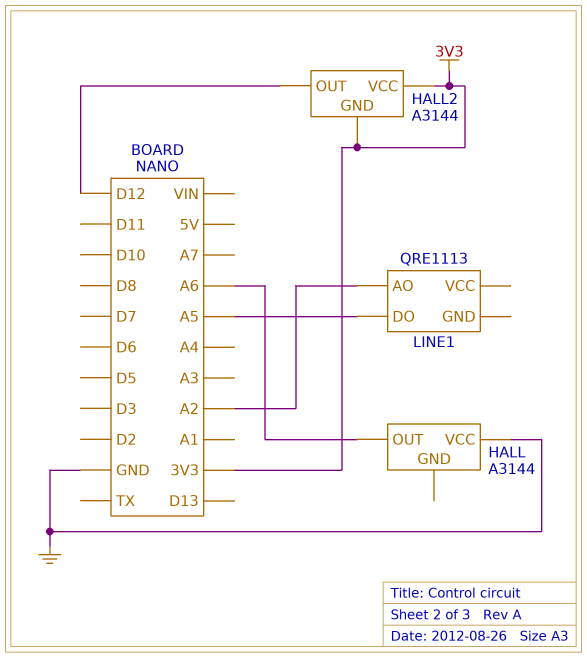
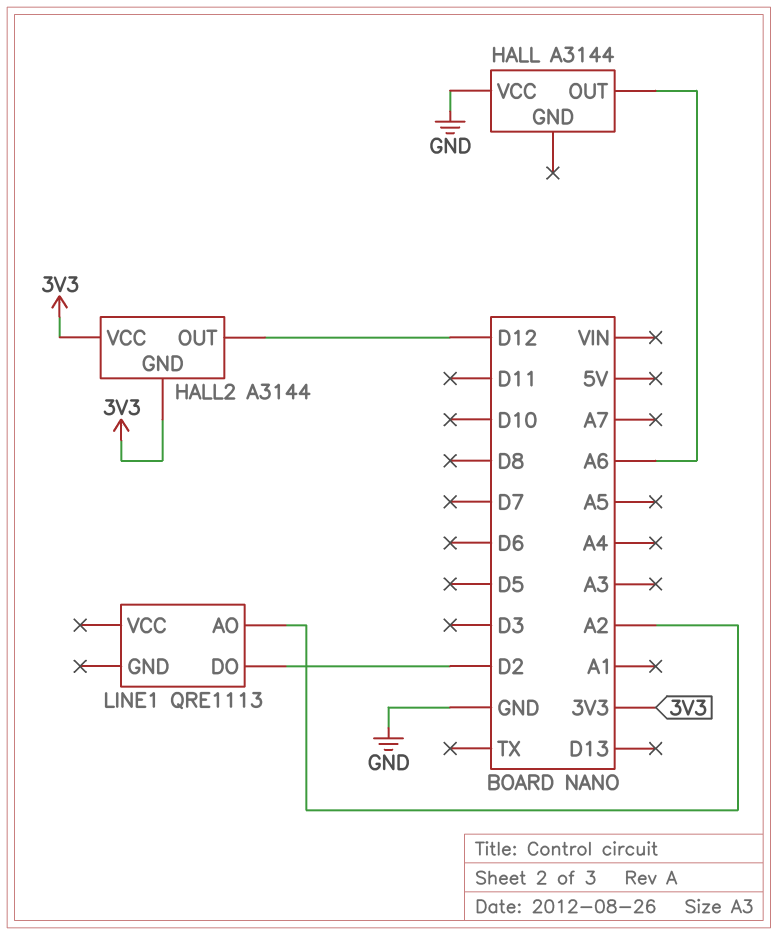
LINE1 pin DO: A5 -> D2

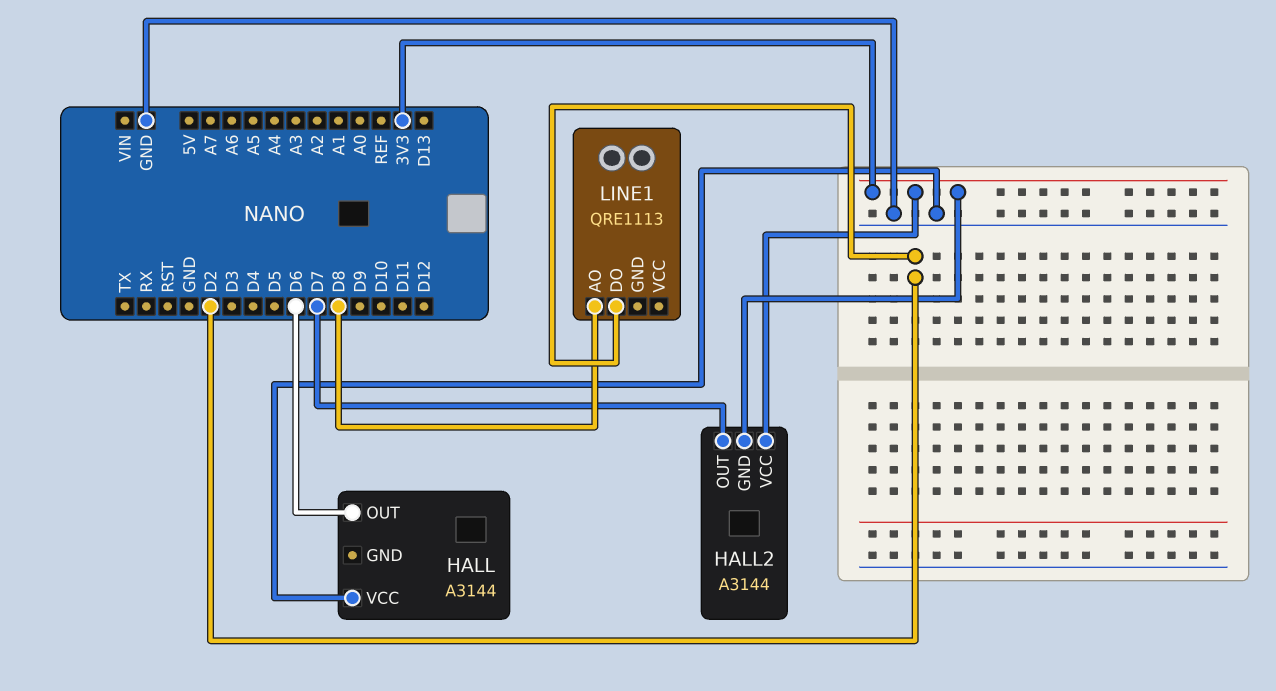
HALL pin OUT: A6 -> D6
HALL2 pin OUT: D12 -> D7
LINE1 pin AO: A2 -> D8

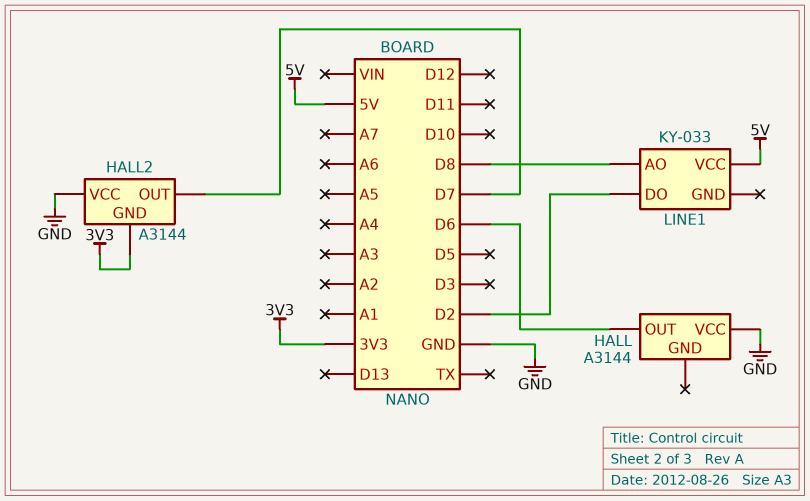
HALL2 pin VCC: 3V3 -> GND
LINE1: QRE1113 -> KY-033
LINE1 pin VCC: none -> 5V

